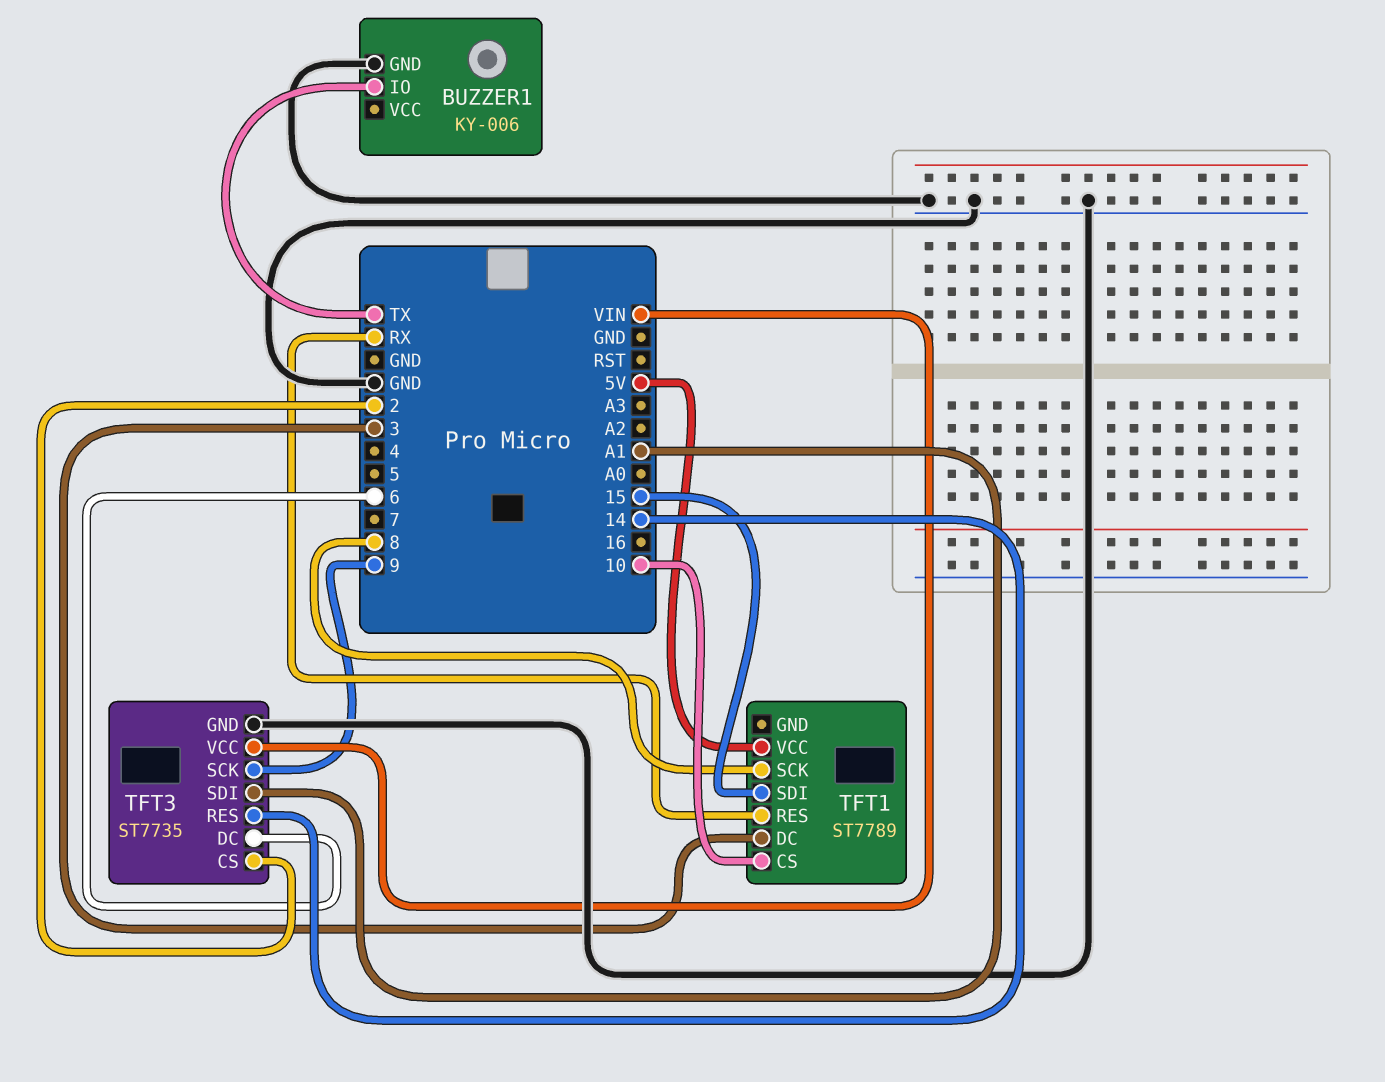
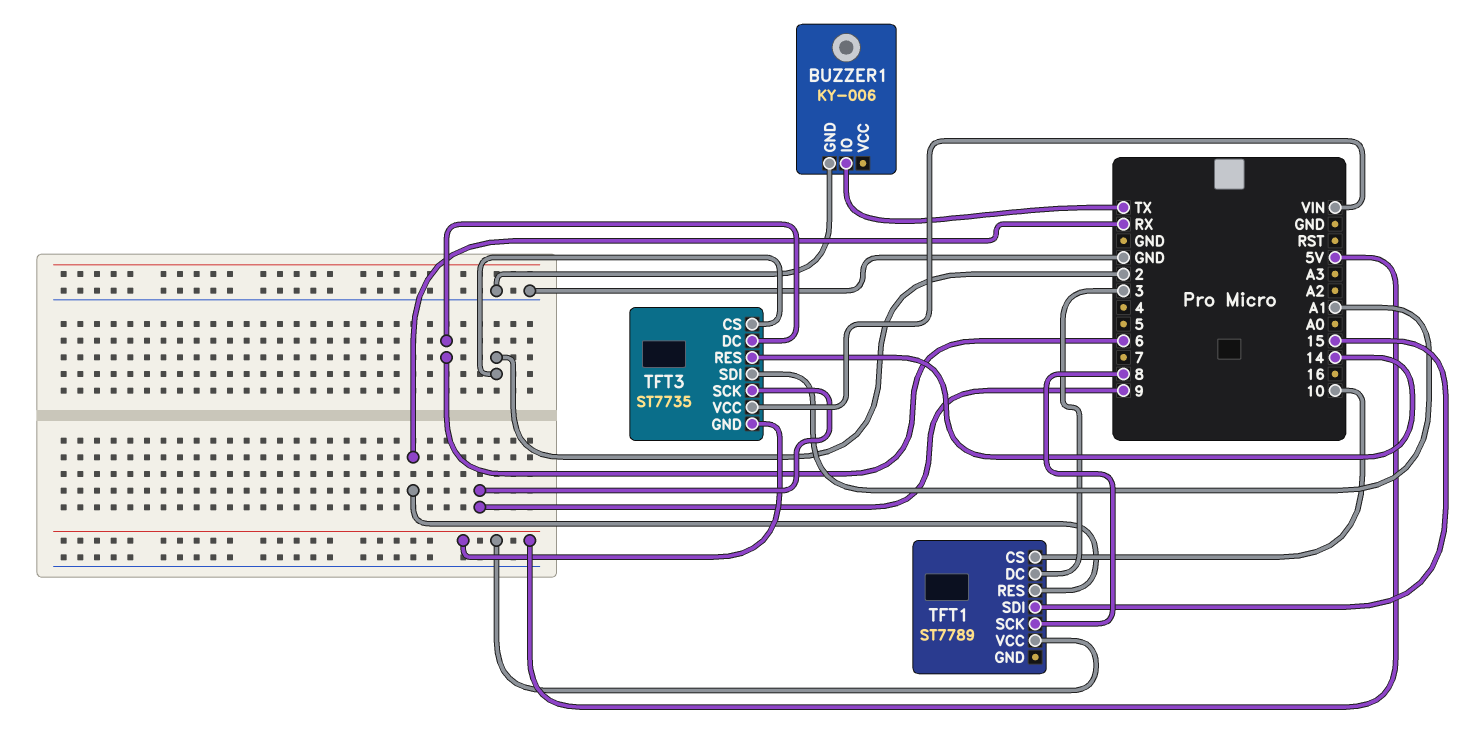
TFT3 pin GND: GND -> 5V

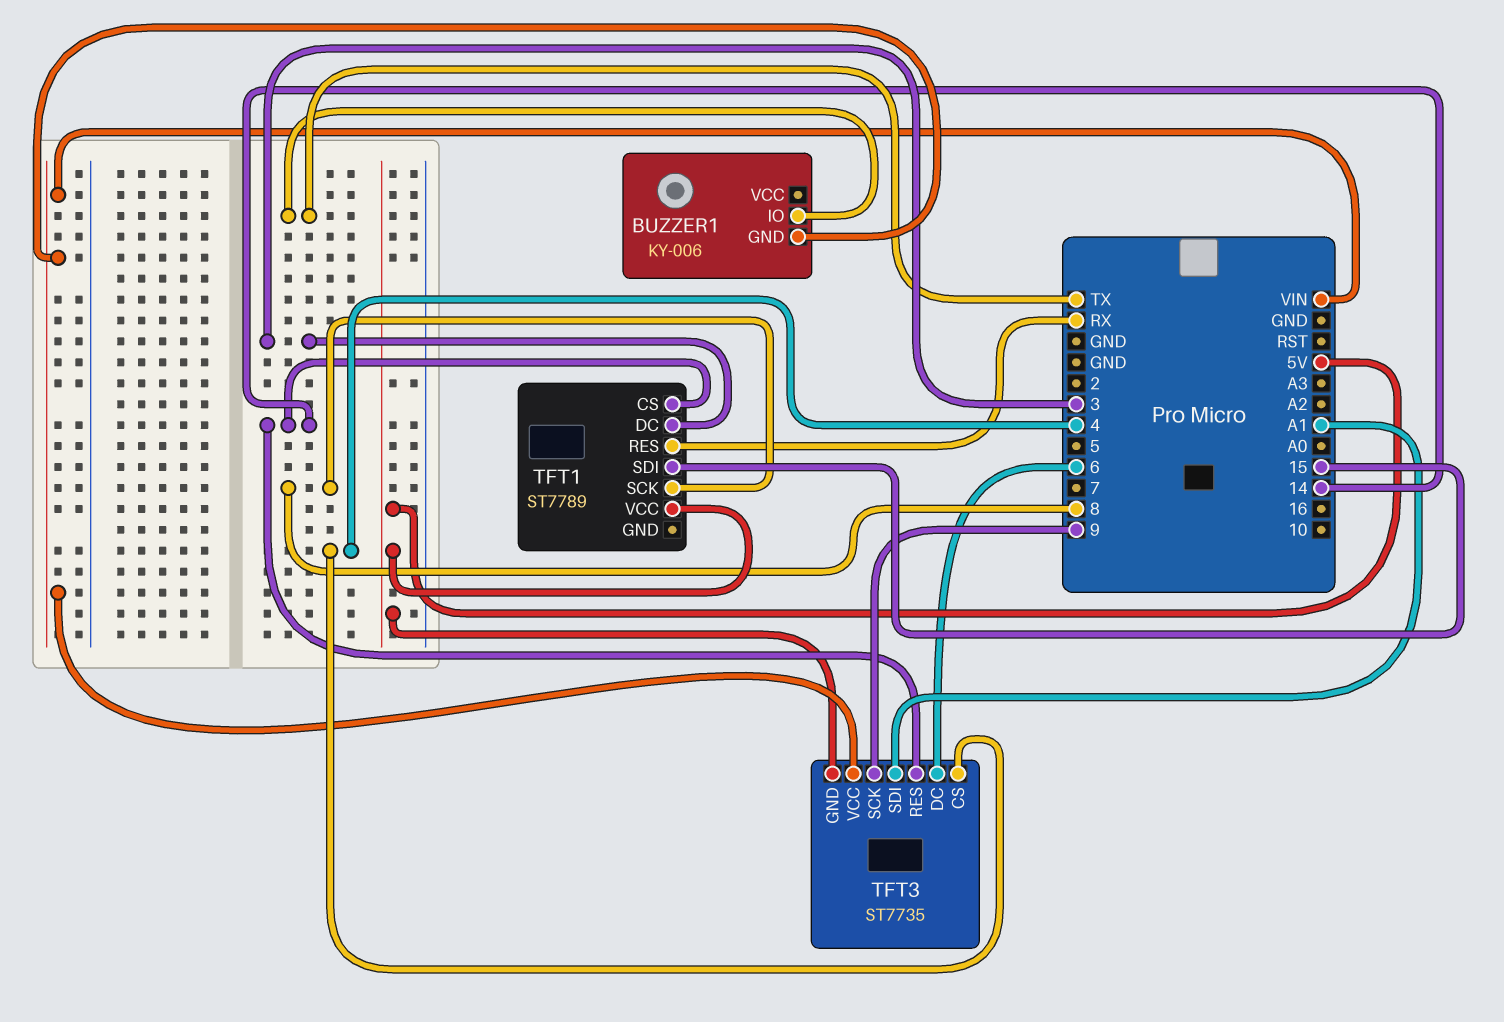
BUZZER1 pin GND: GND -> VIN
TFT1 pin CS: 10 -> 14
TFT3 pin CS: 2 -> 4

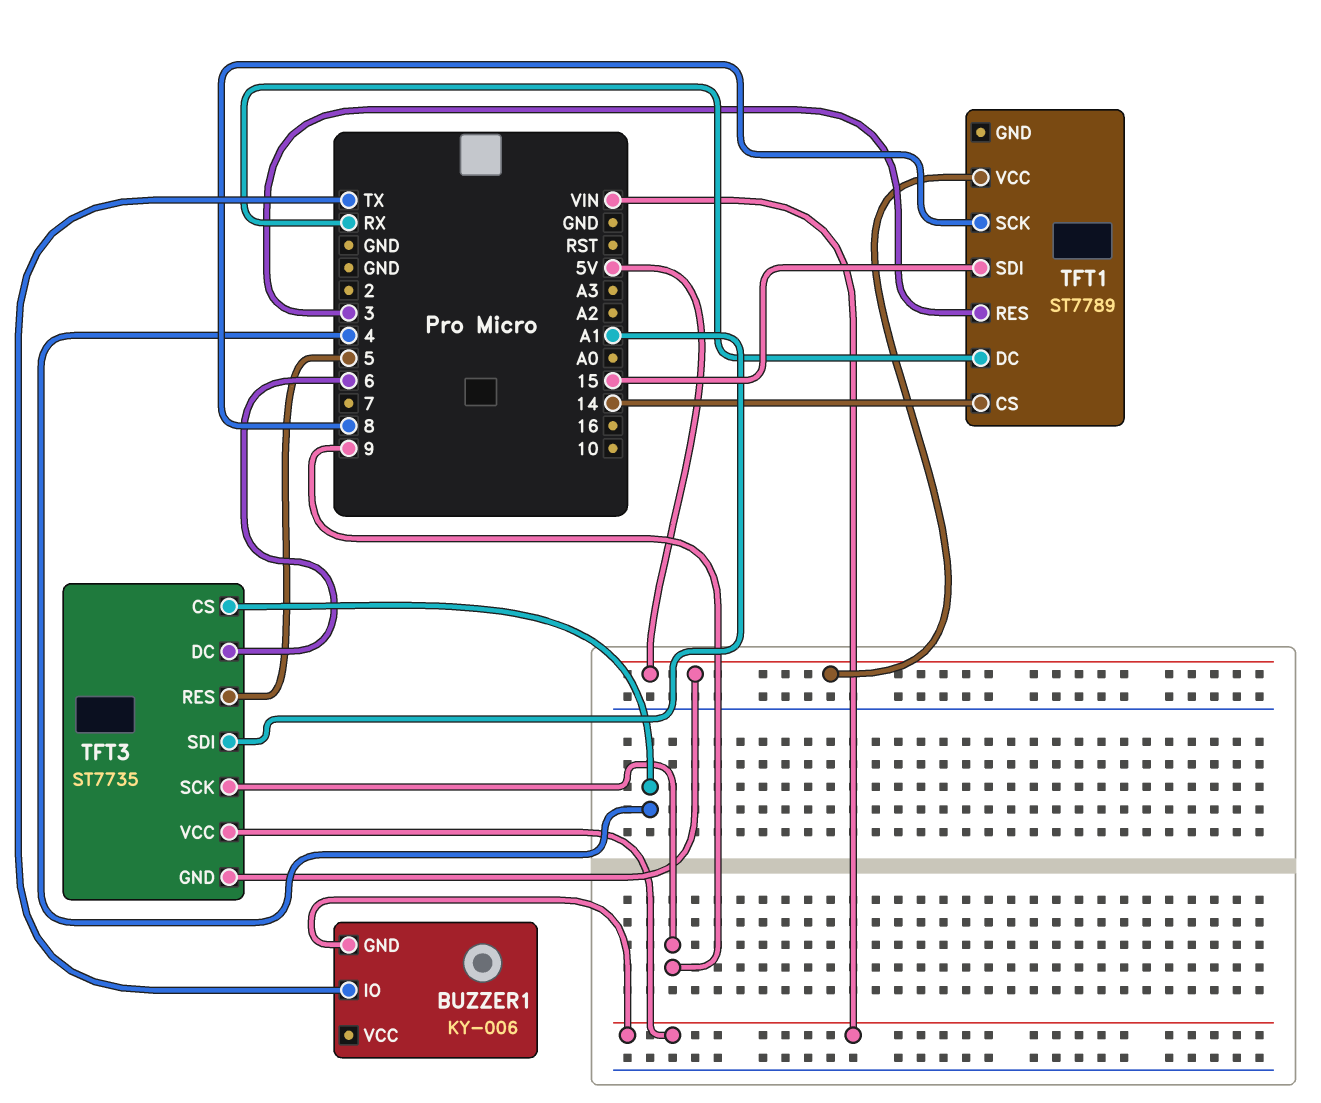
TFT1 pin DC: 3 -> RX
TFT1 pin RES: RX -> 3
TFT3 pin RES: 14 -> 5

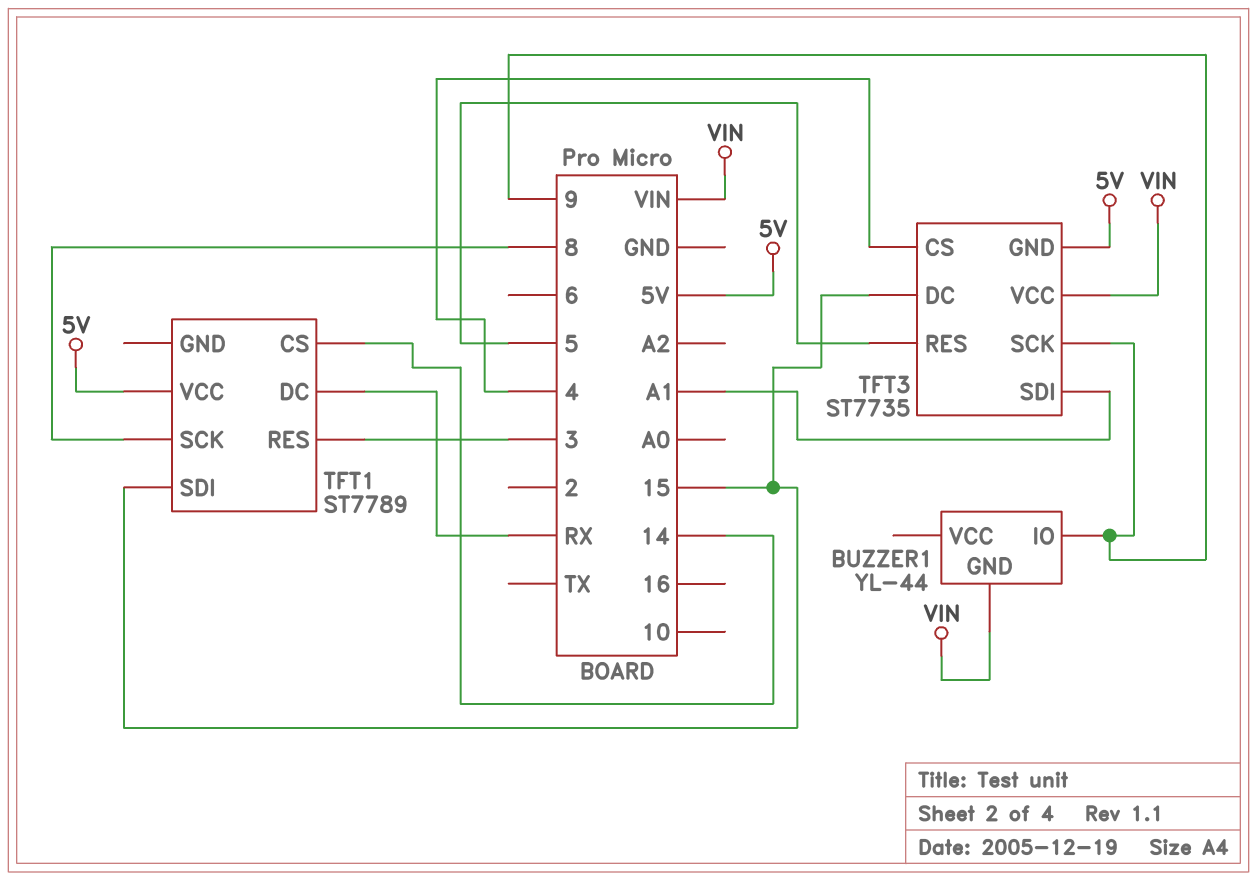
BUZZER1: KY-006 -> YL-44
BUZZER1 pin IO: TX -> 9
TFT3 pin DC: 6 -> 15

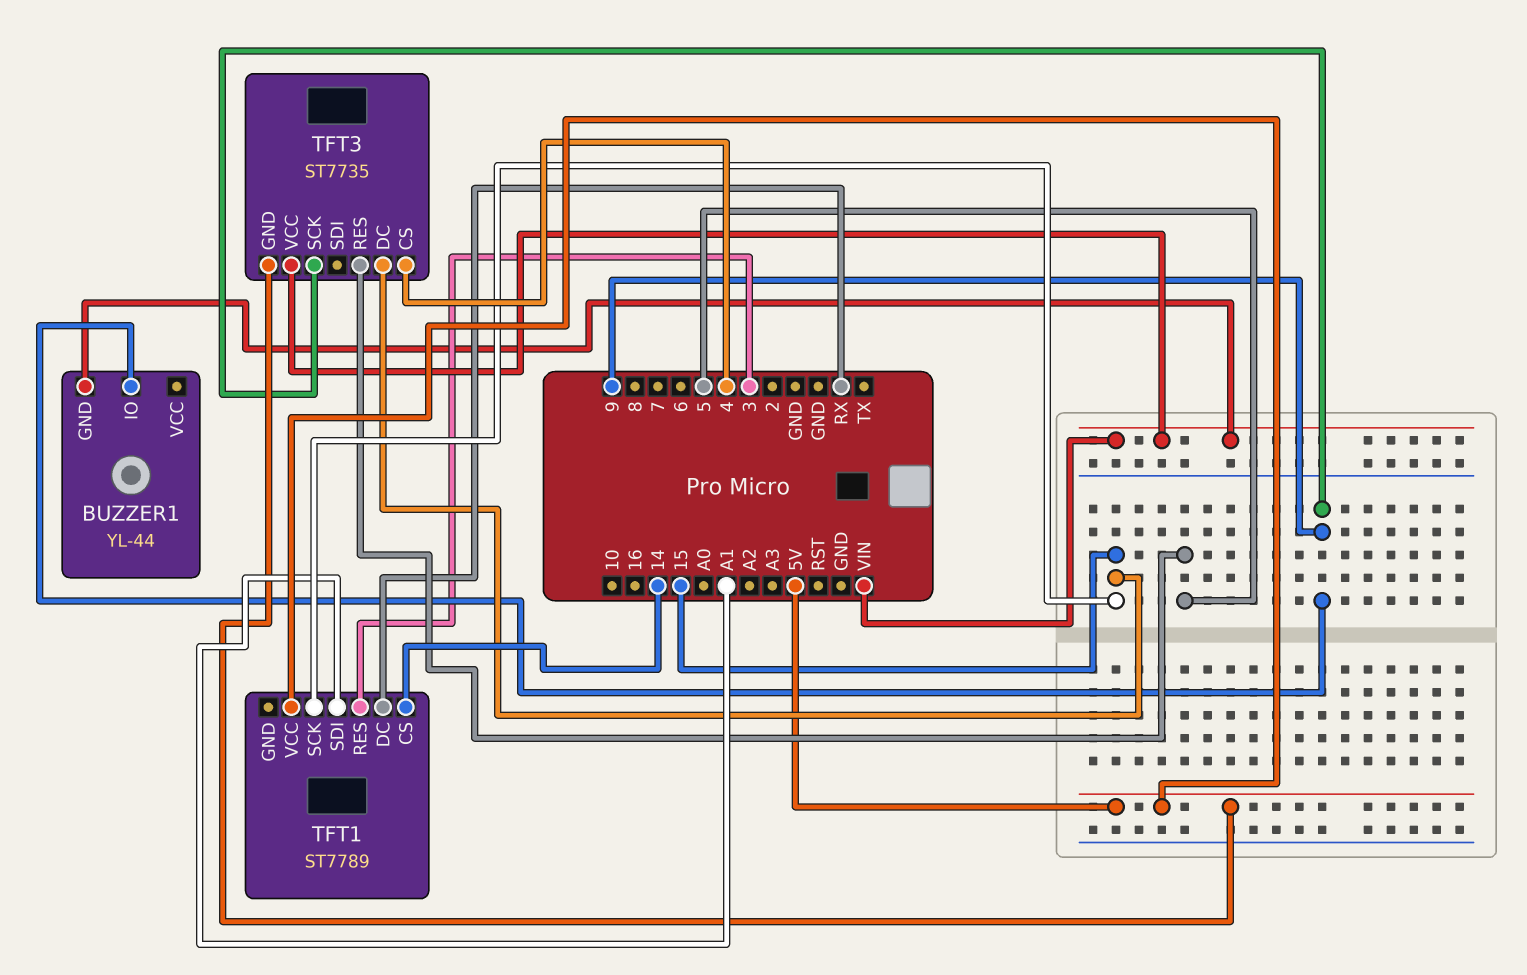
TFT1 pin SCK: 8 -> 15
TFT1 pin SDI: 15 -> A1
TFT3 pin SDI: A1 -> none

